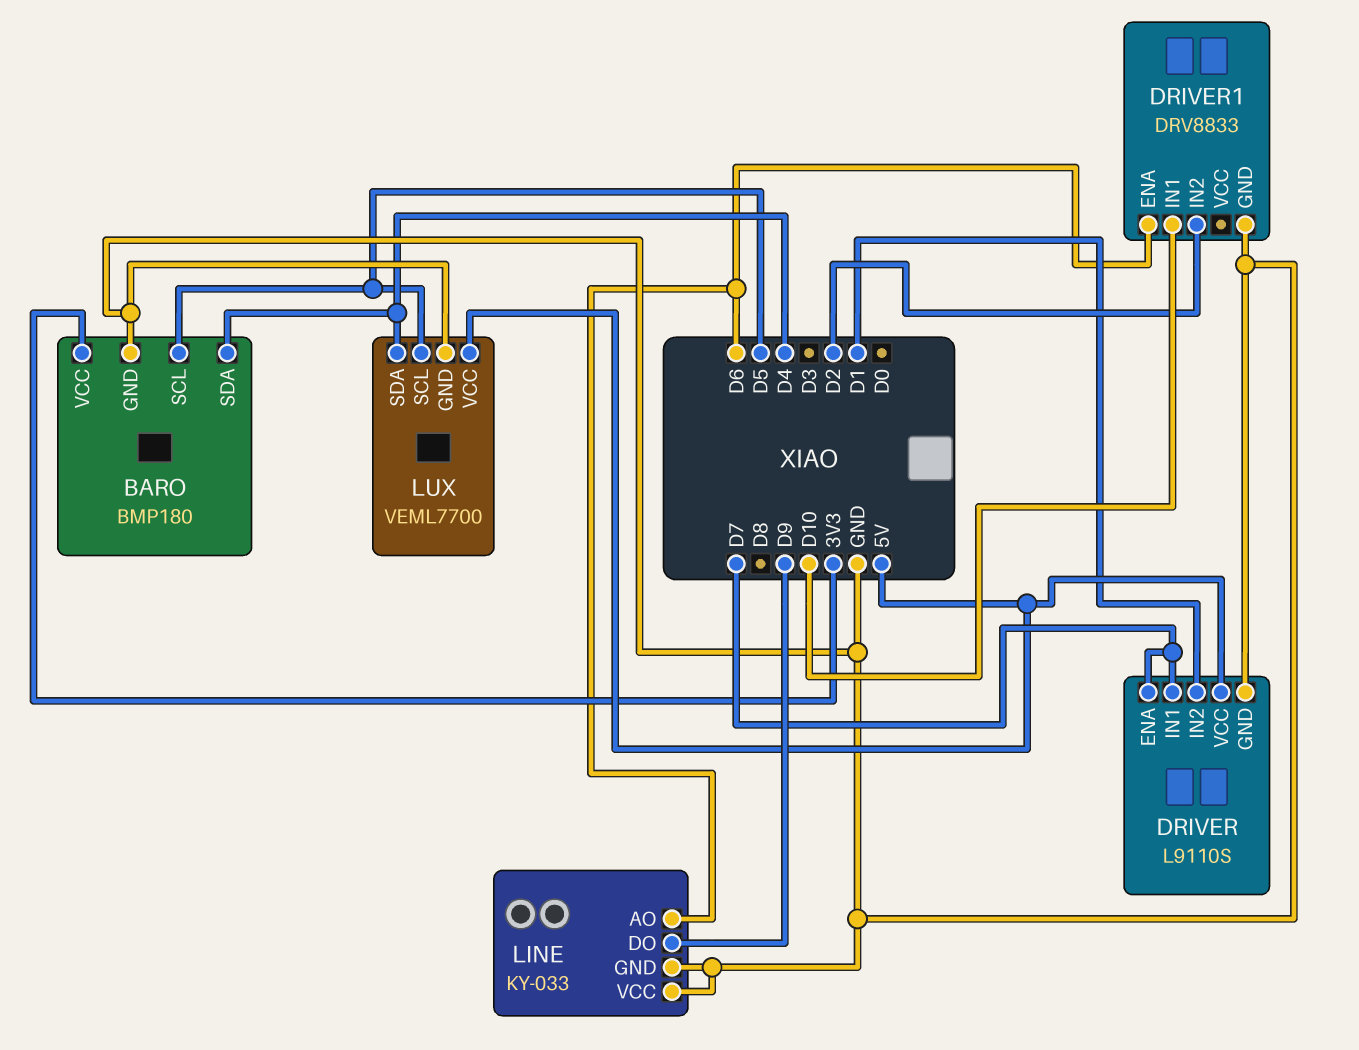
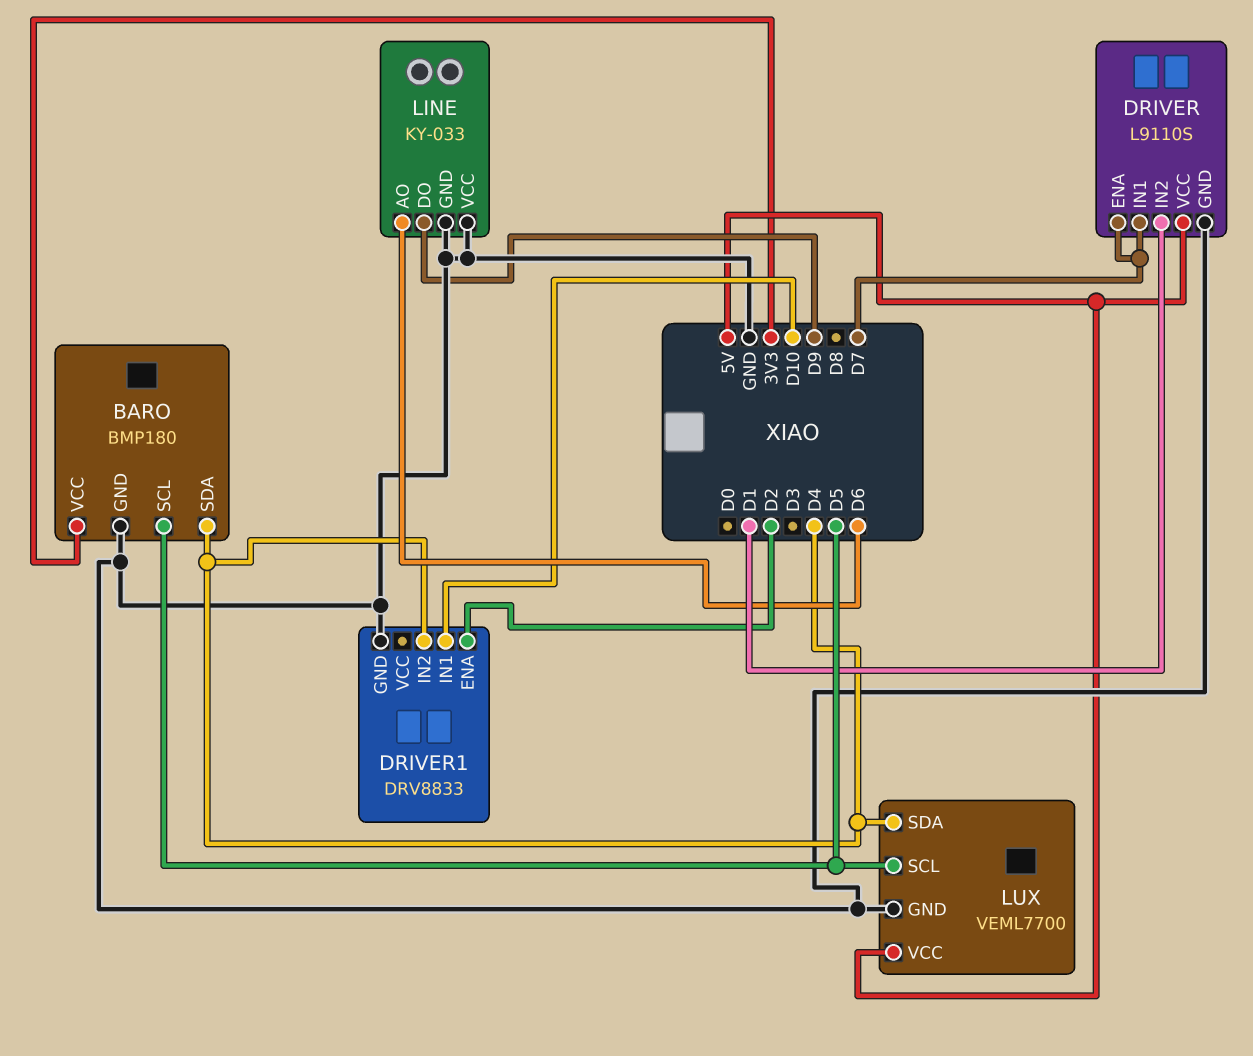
DRIVER1 pin ENA: D6 -> D2
DRIVER1 pin IN2: D2 -> D4

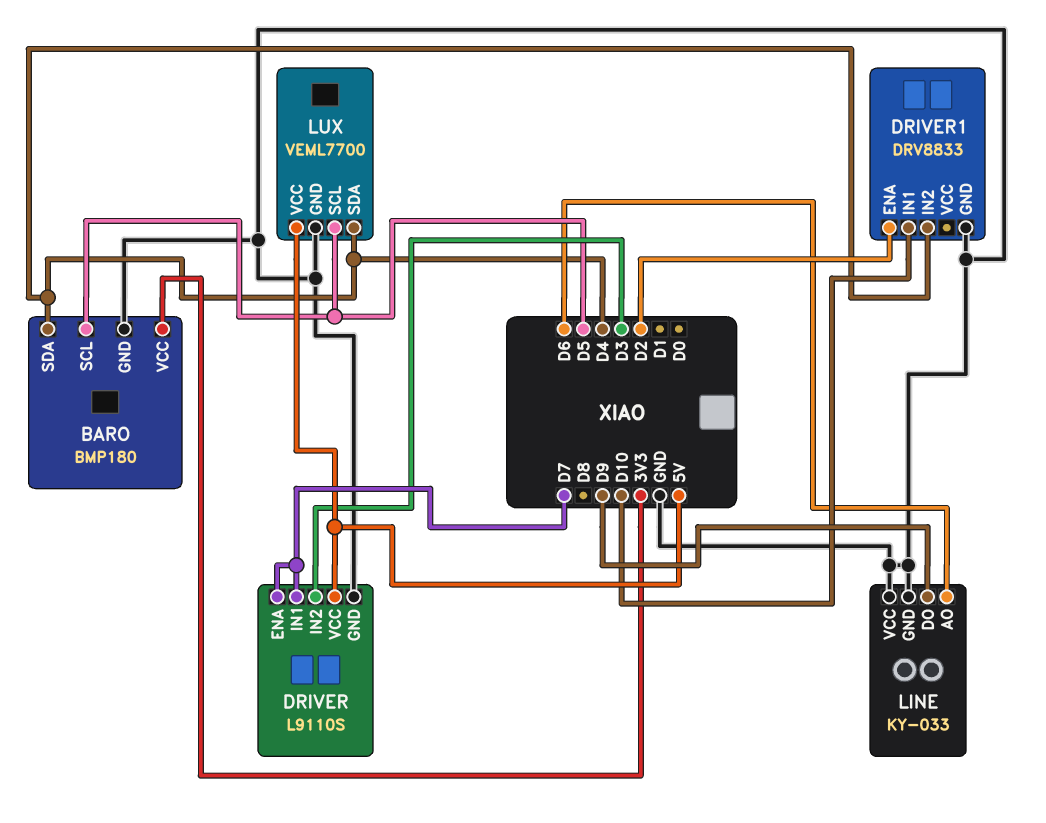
DRIVER pin IN2: D1 -> D3

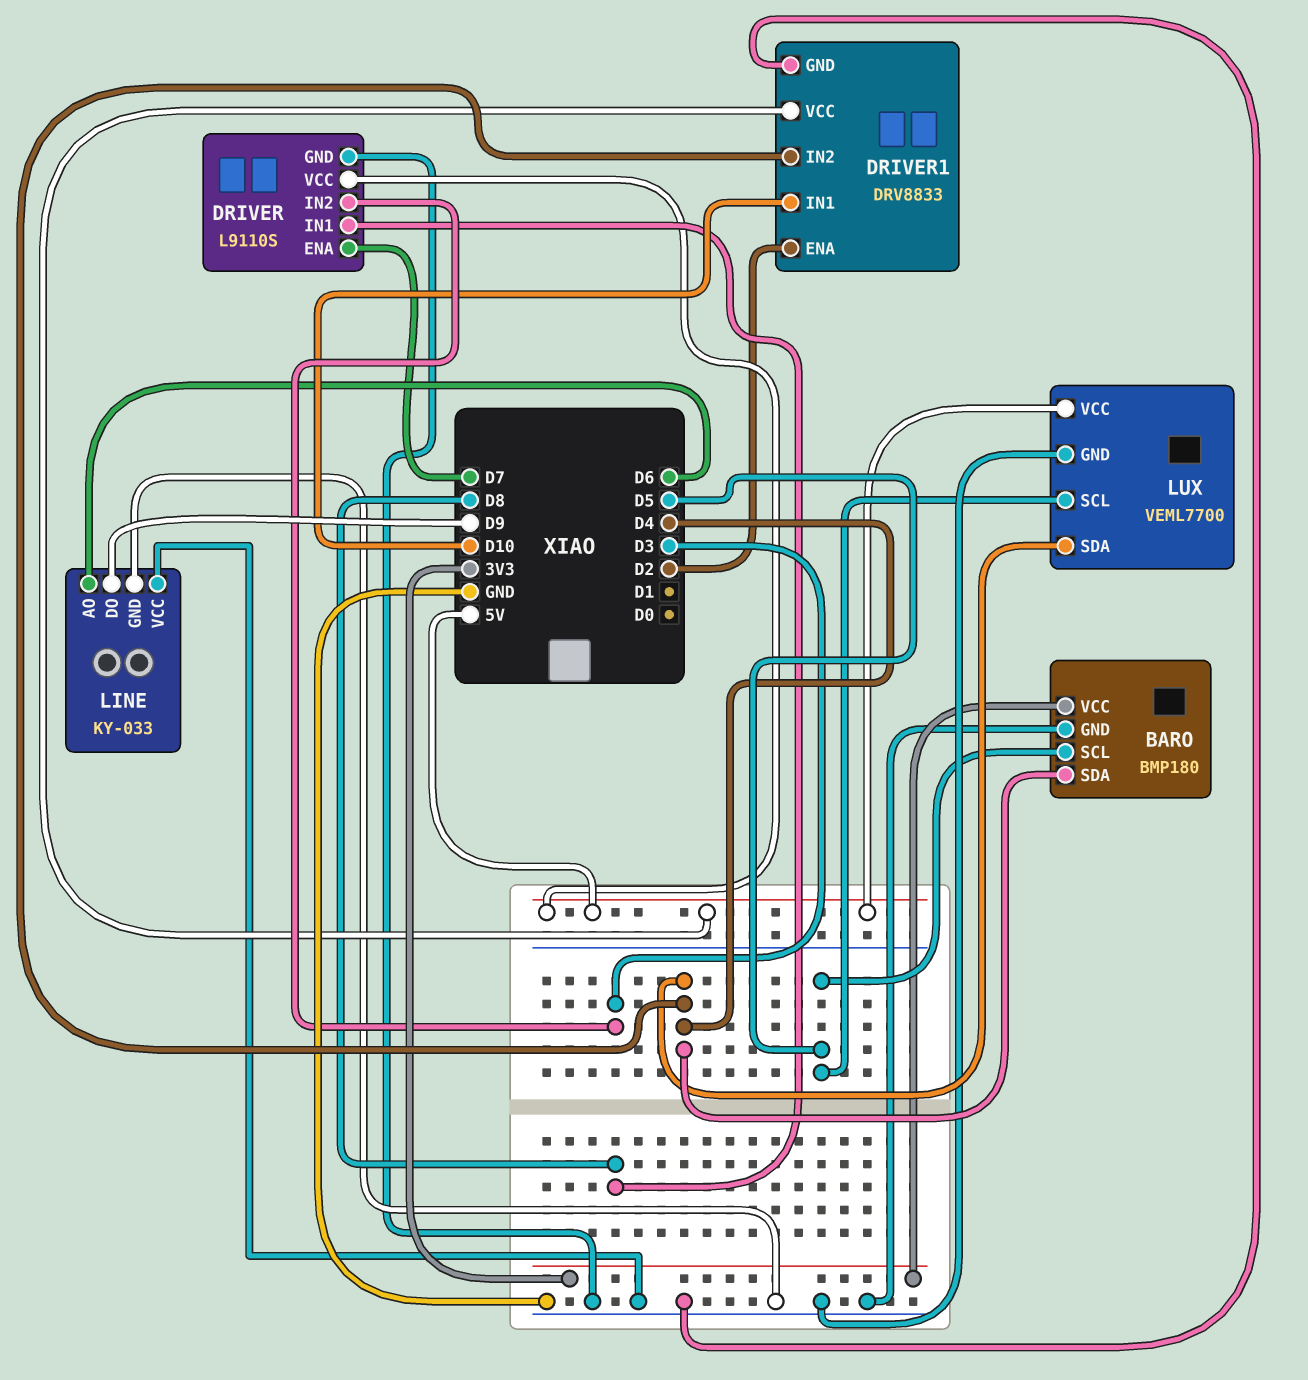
DRIVER pin IN1: D7 -> D8
DRIVER1 pin VCC: none -> 5V

